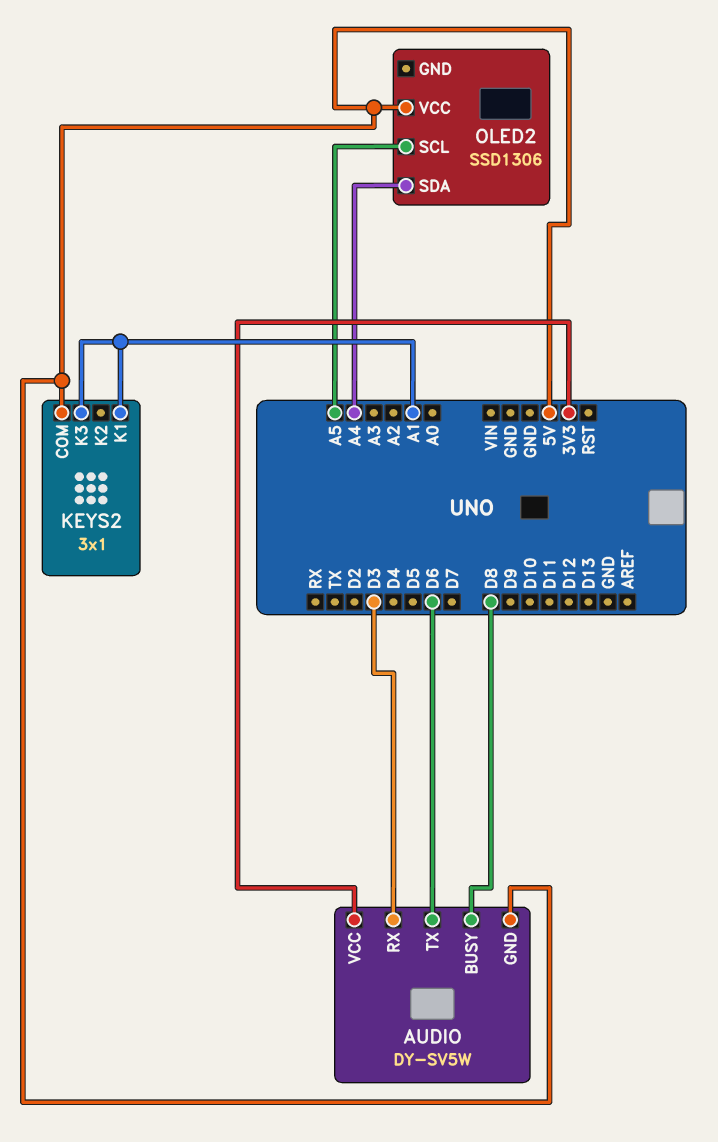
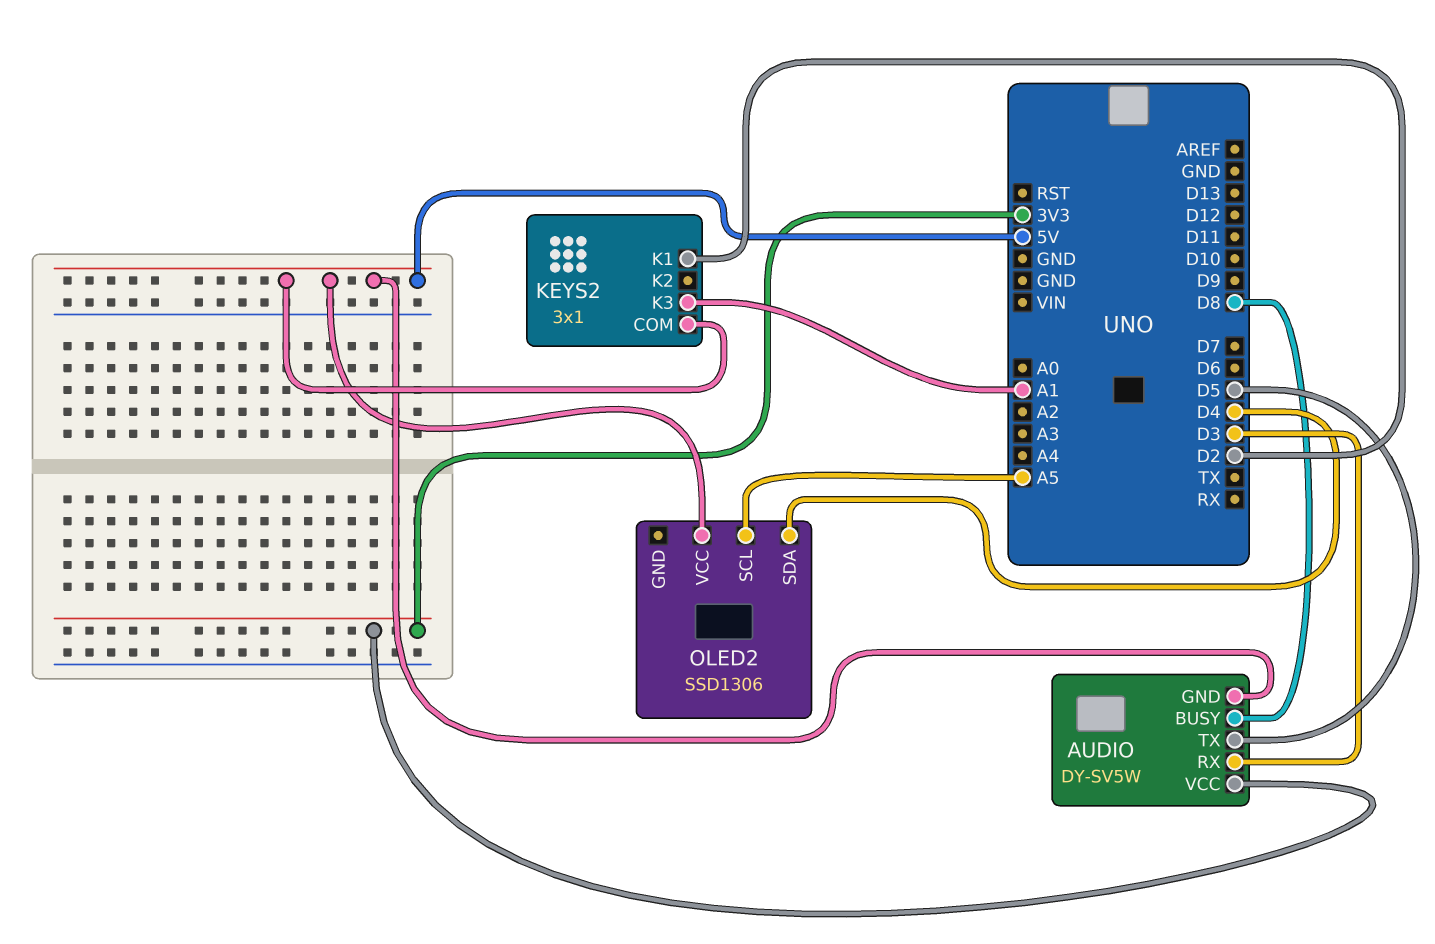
AUDIO pin TX: D6 -> D5
KEYS2 pin K1: A1 -> D2
OLED2 pin SDA: A4 -> D4

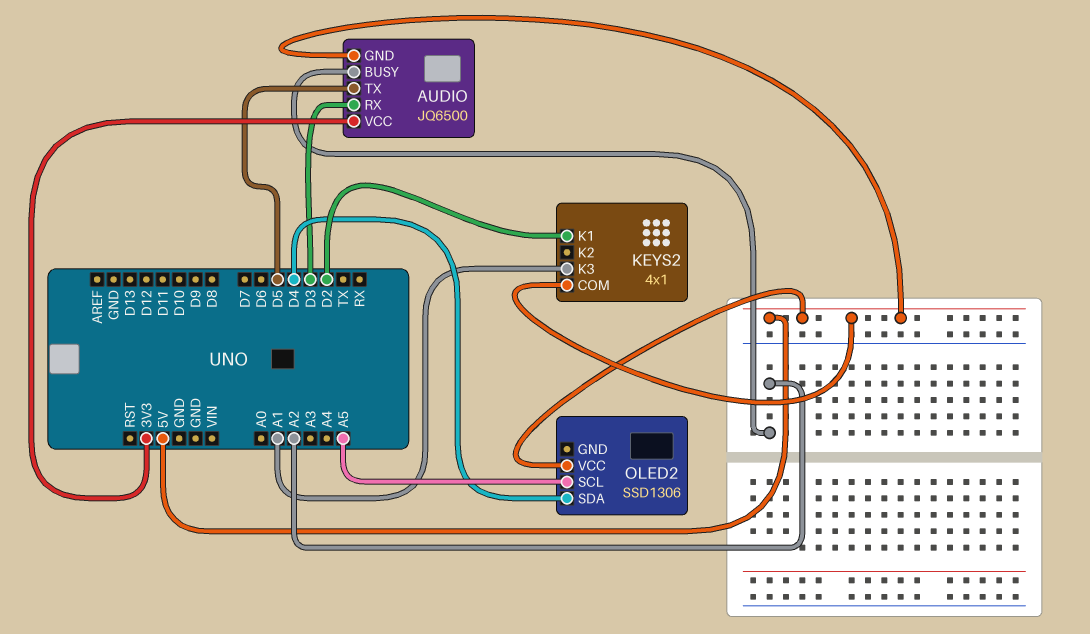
AUDIO: DY-SV5W -> JQ6500
AUDIO pin BUSY: D8 -> A2
KEYS2: 3x1 -> 4x1

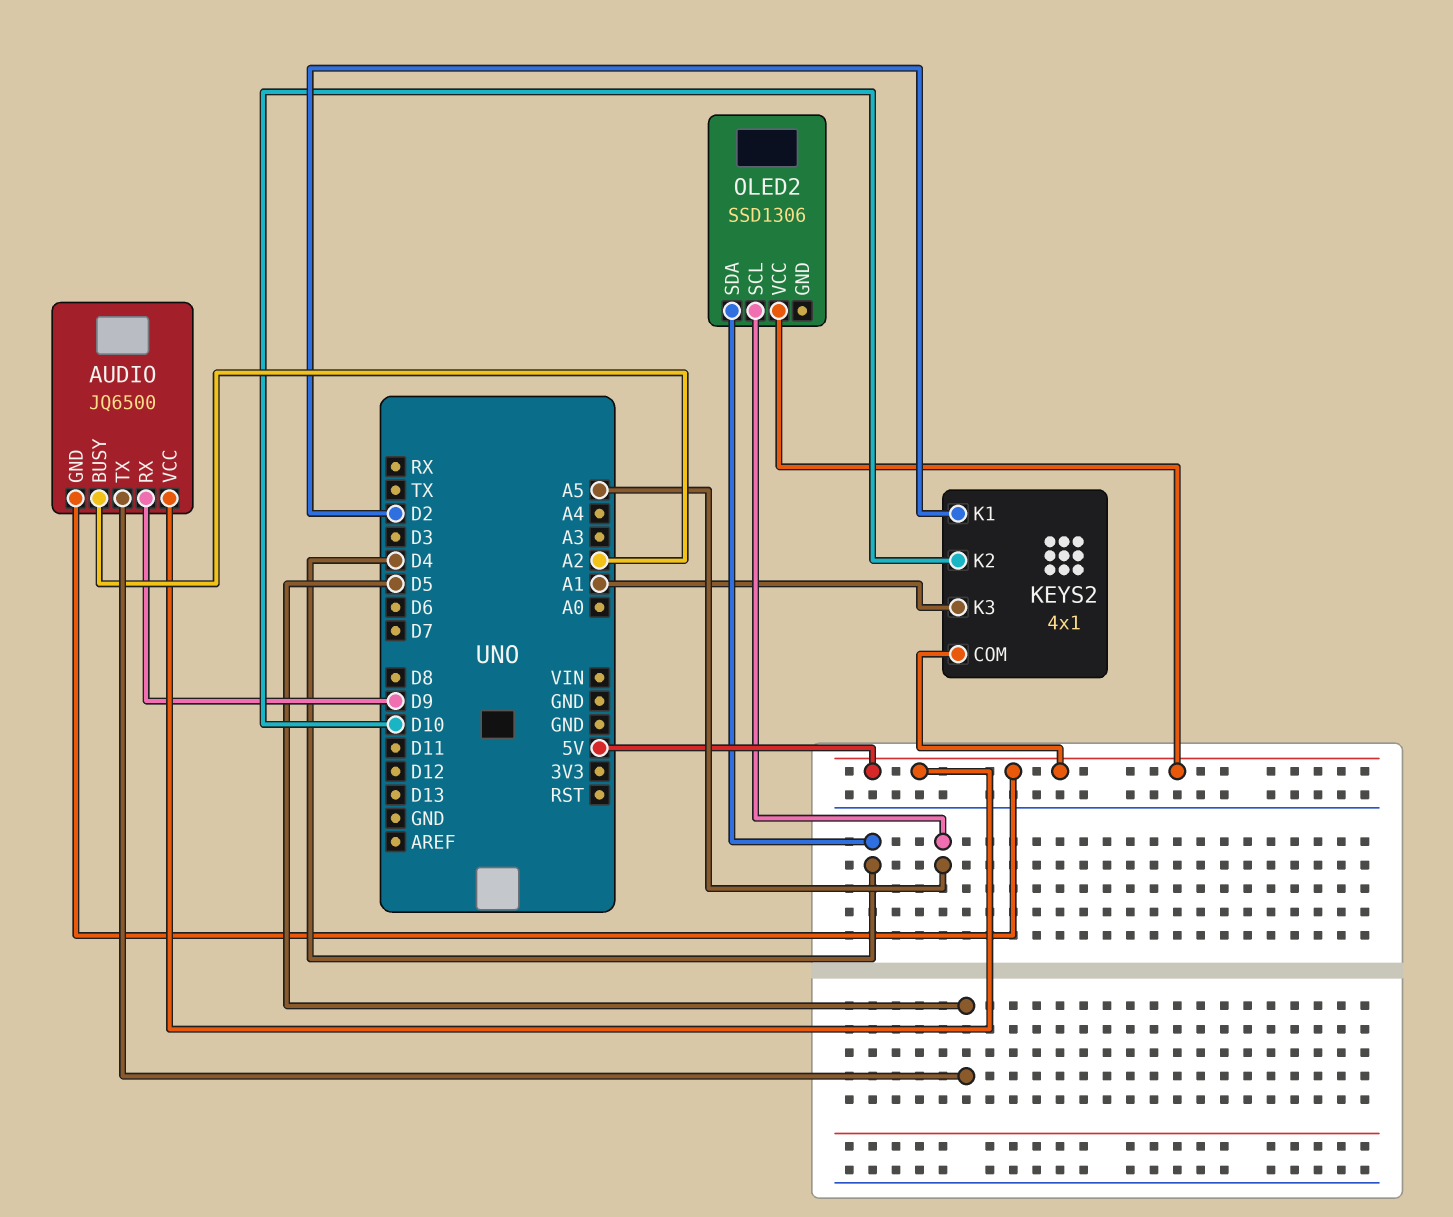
AUDIO pin RX: D3 -> D9
AUDIO pin VCC: 3V3 -> 5V
KEYS2 pin K2: none -> D10

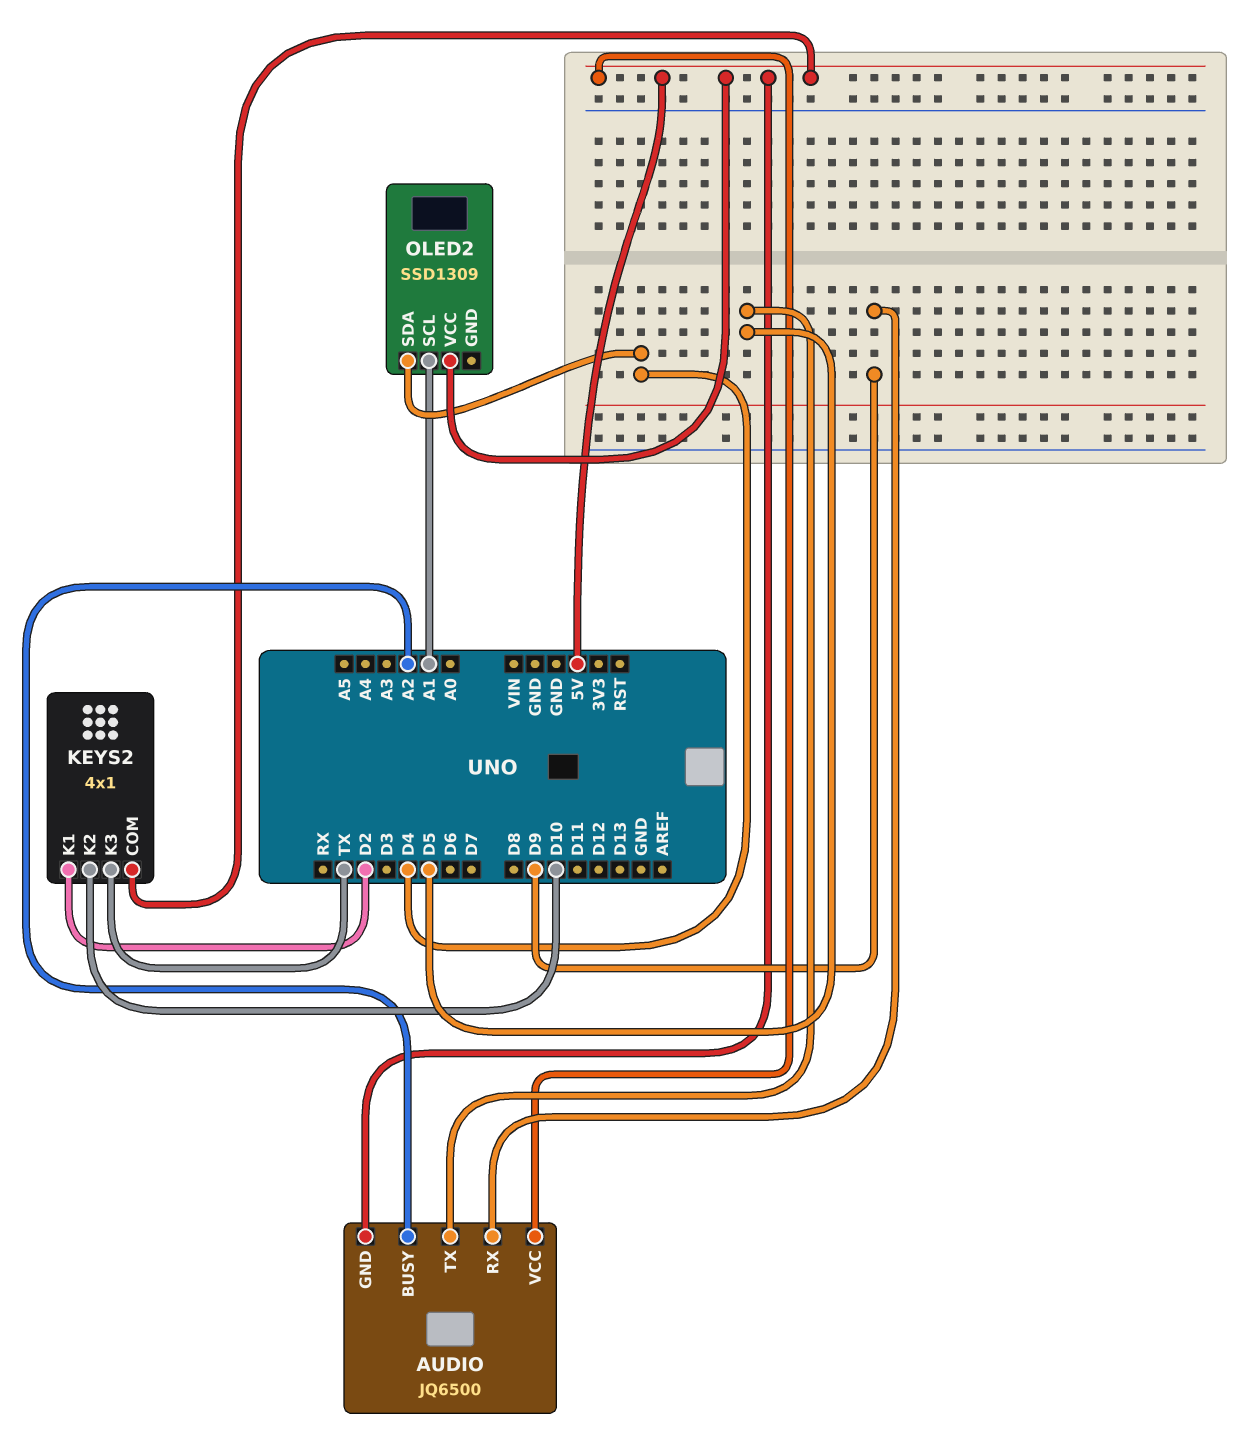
KEYS2 pin K3: A1 -> TX
OLED2: SSD1306 -> SSD1309
OLED2 pin SCL: A5 -> A1

